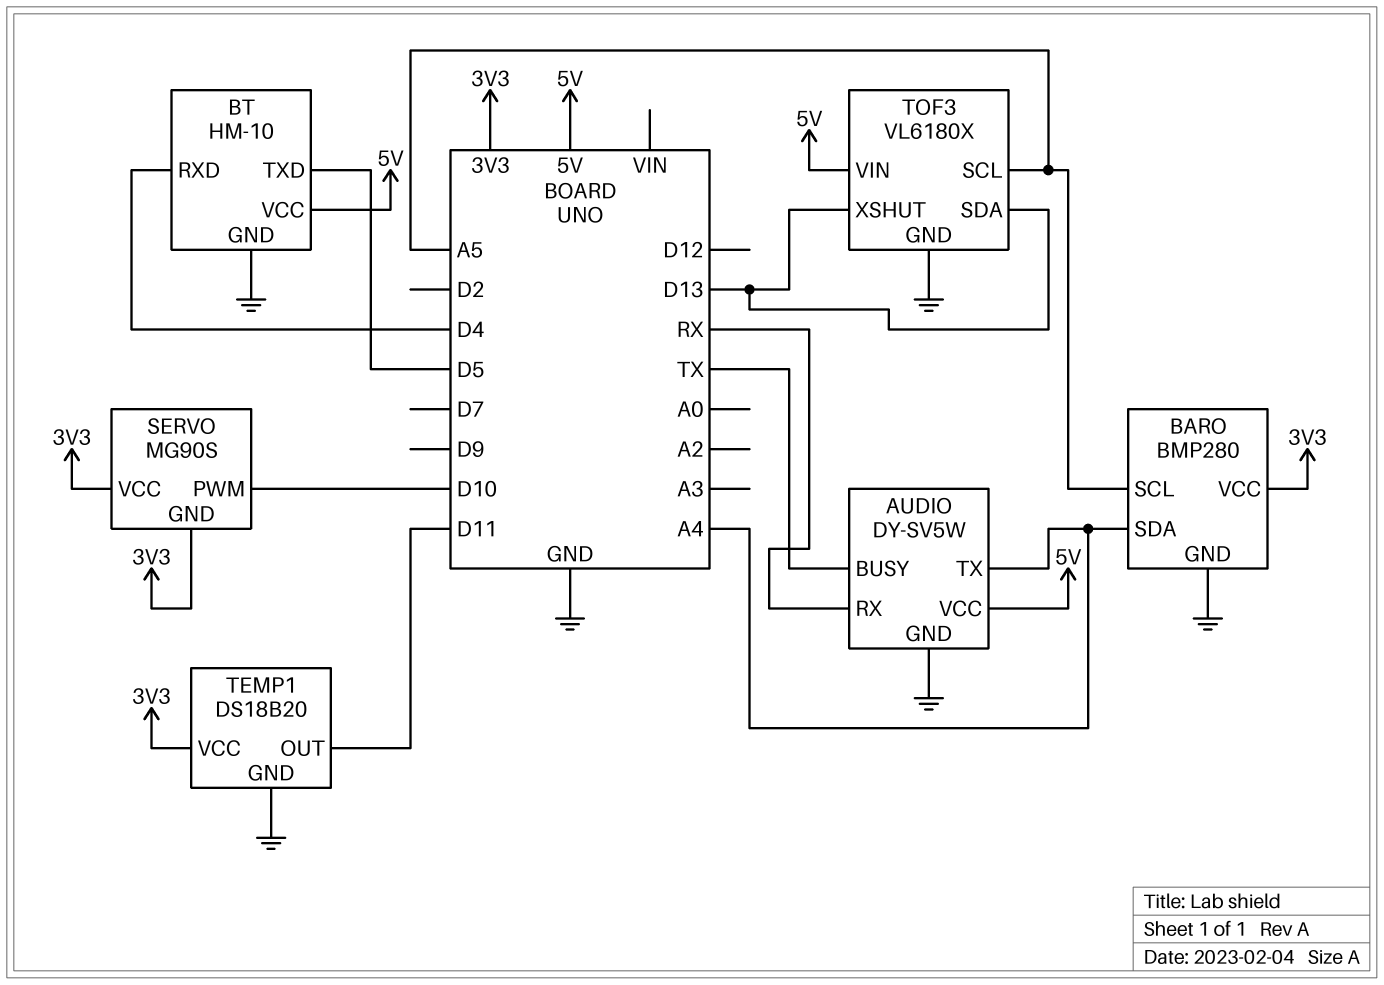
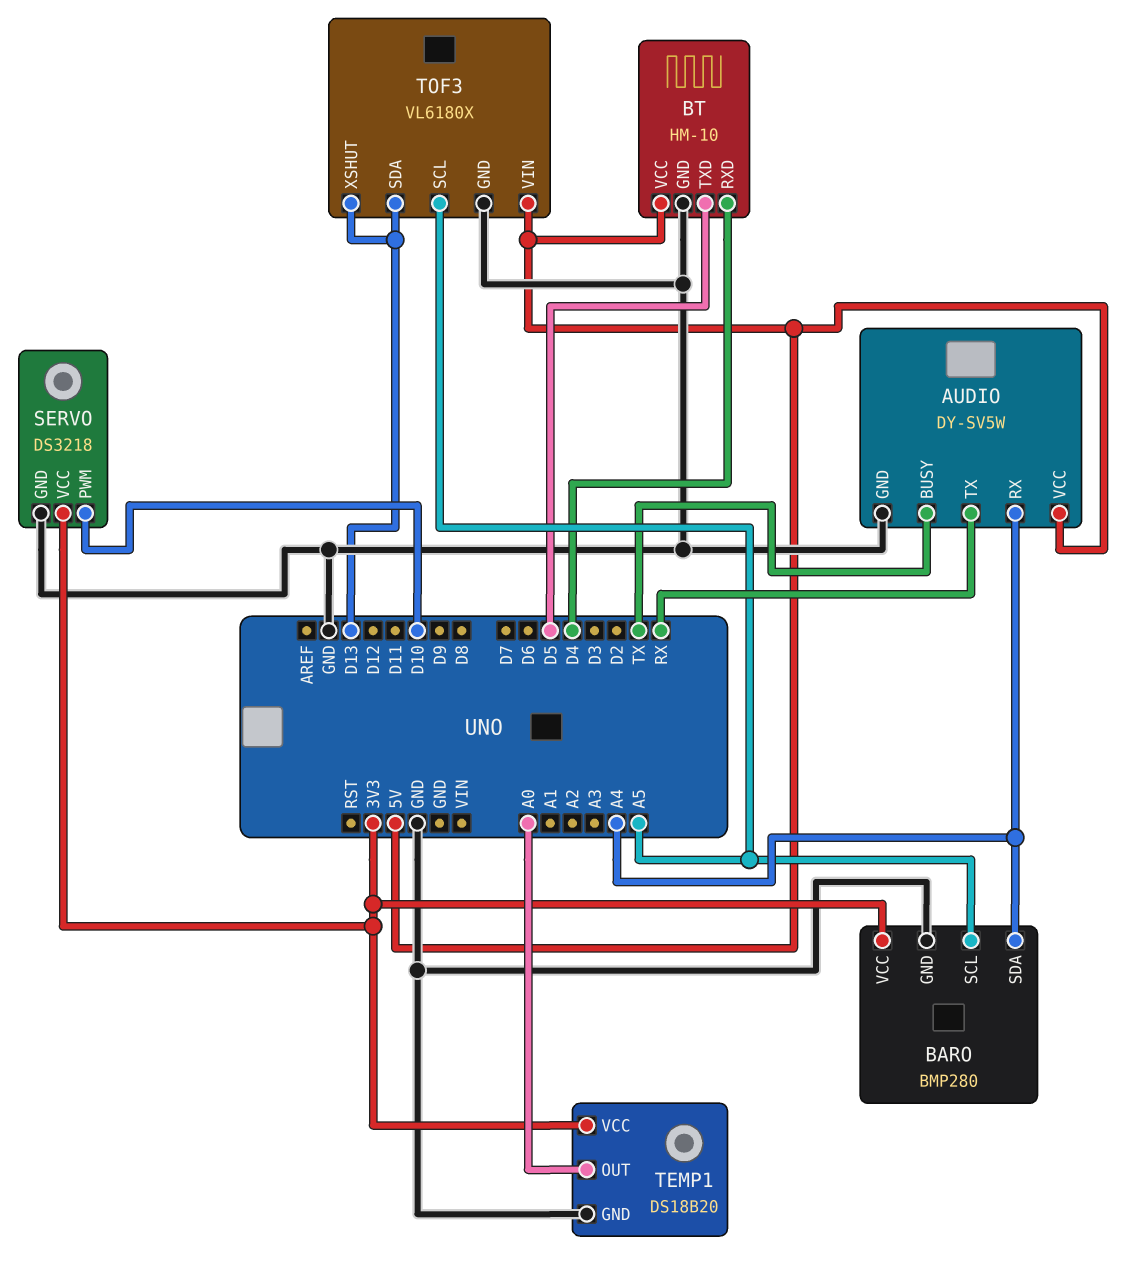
AUDIO pin RX: RX -> A4
AUDIO pin TX: A4 -> RX
SERVO: MG90S -> DS3218
SERVO pin GND: 3V3 -> GND
TEMP1 pin OUT: D11 -> A0

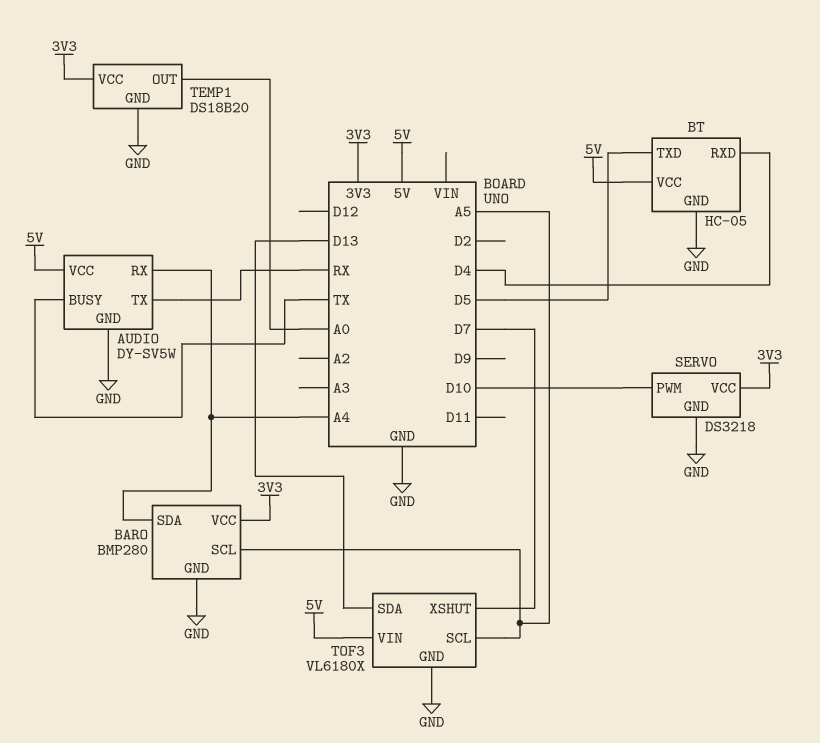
BT: HM-10 -> HC-05
TOF3 pin XSHUT: D13 -> D7

